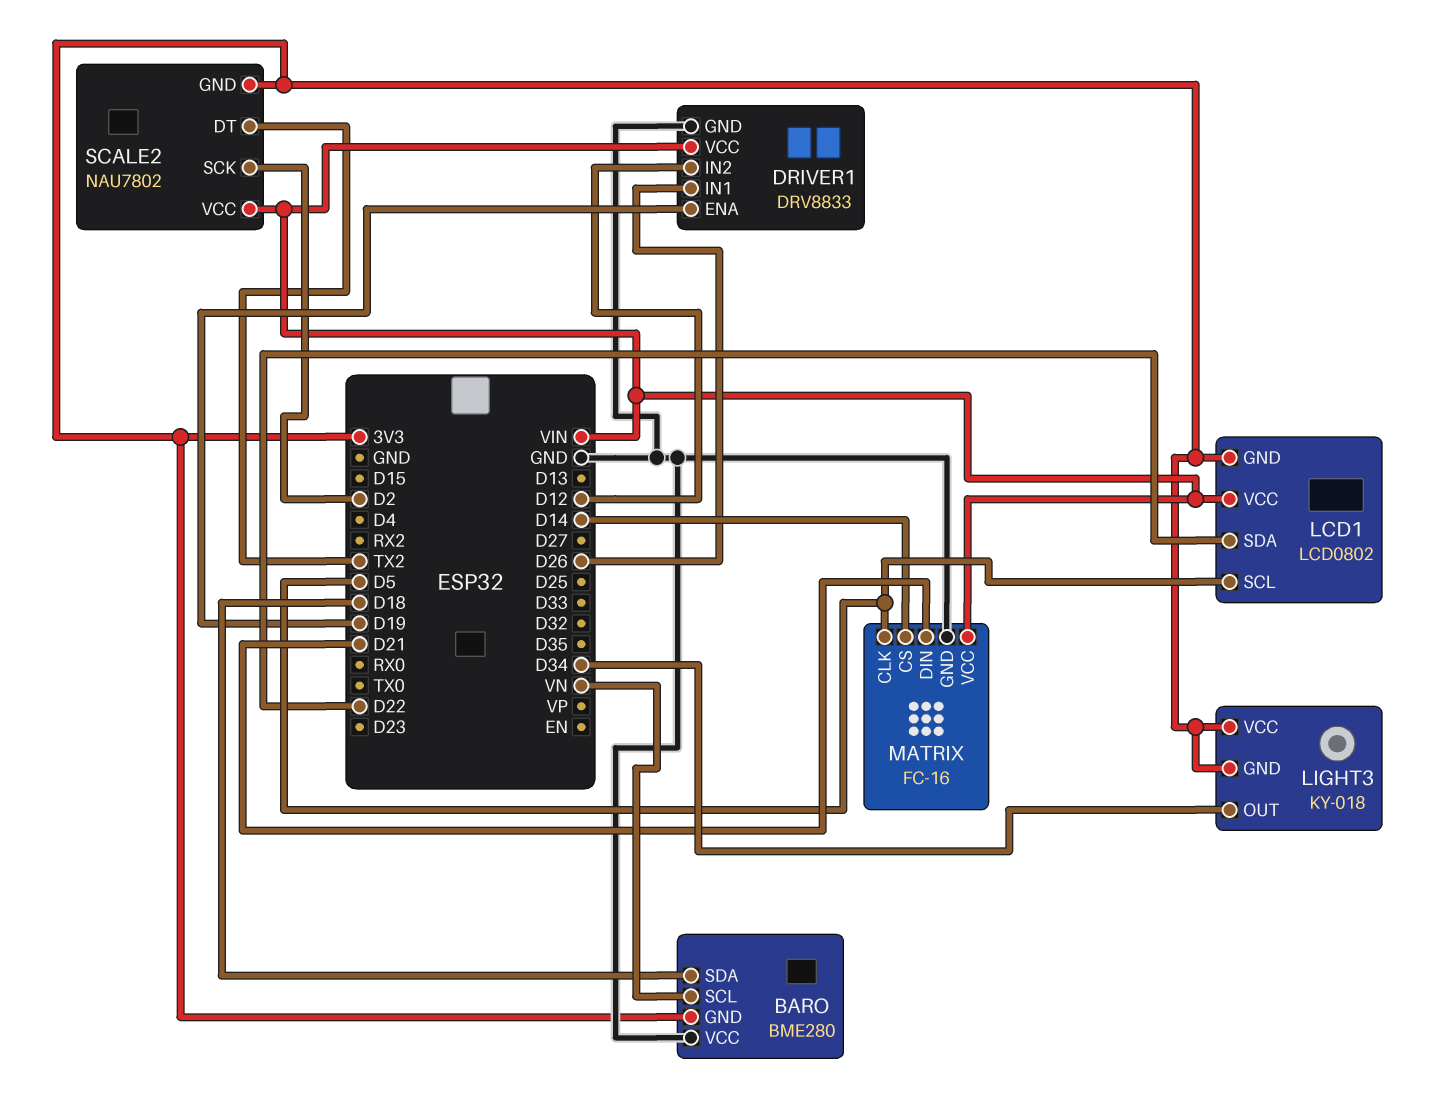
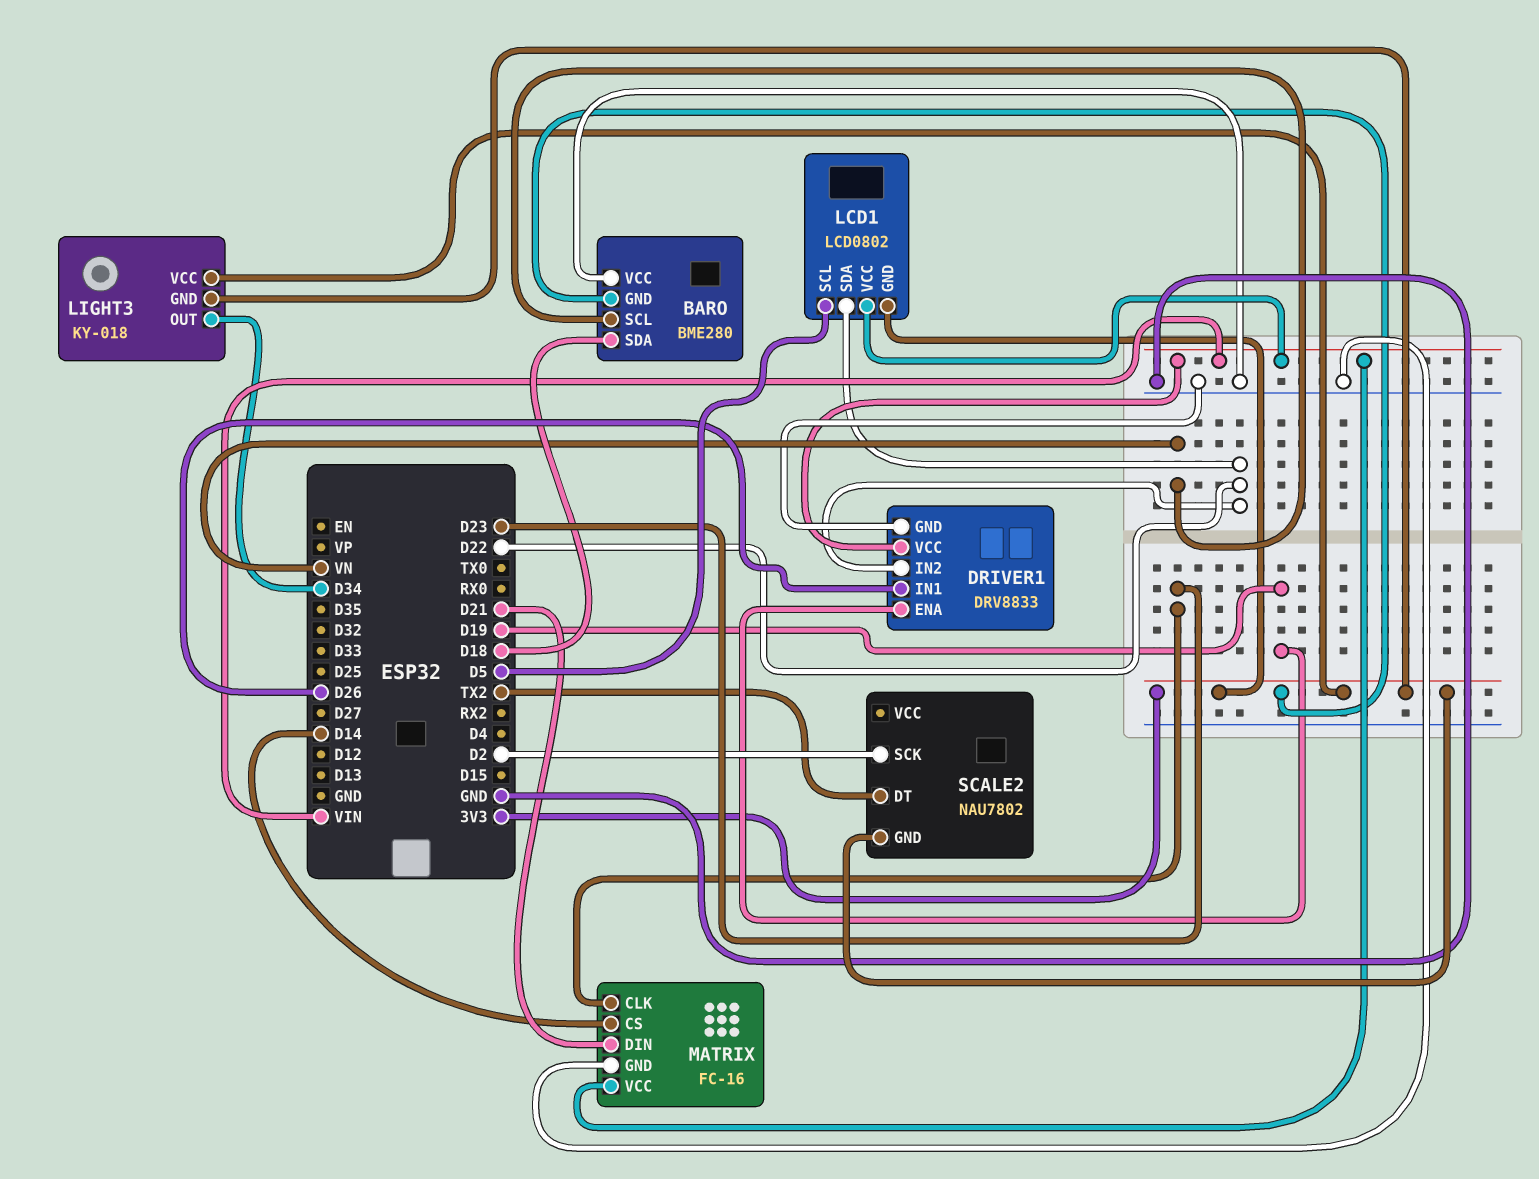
DRIVER1 pin IN2: D12 -> D22
MATRIX pin CLK: D5 -> D23
SCALE2 pin VCC: VIN -> none

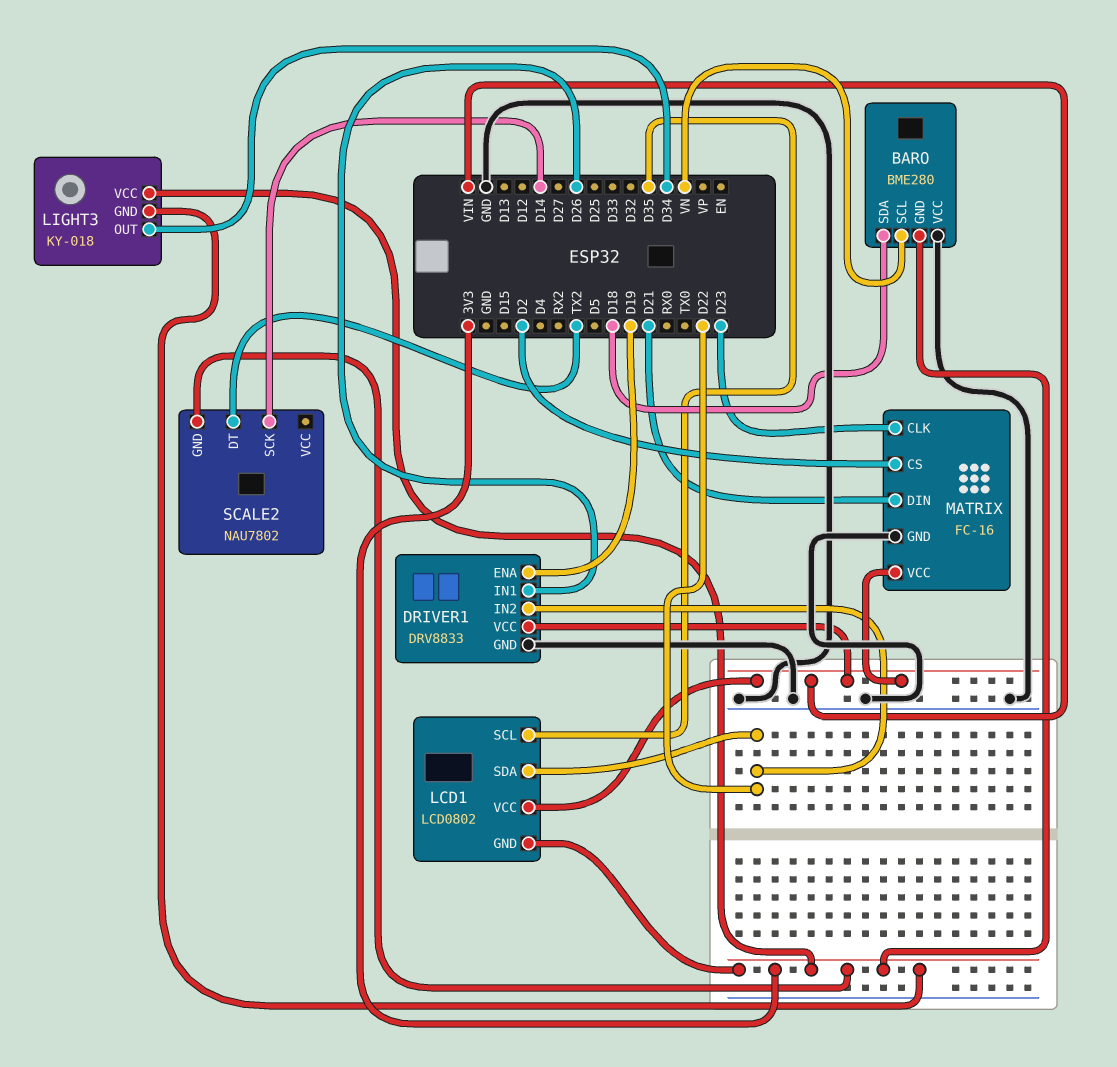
LCD1 pin SCL: D5 -> D35
MATRIX pin CS: D14 -> D2
SCALE2 pin SCK: D2 -> D14

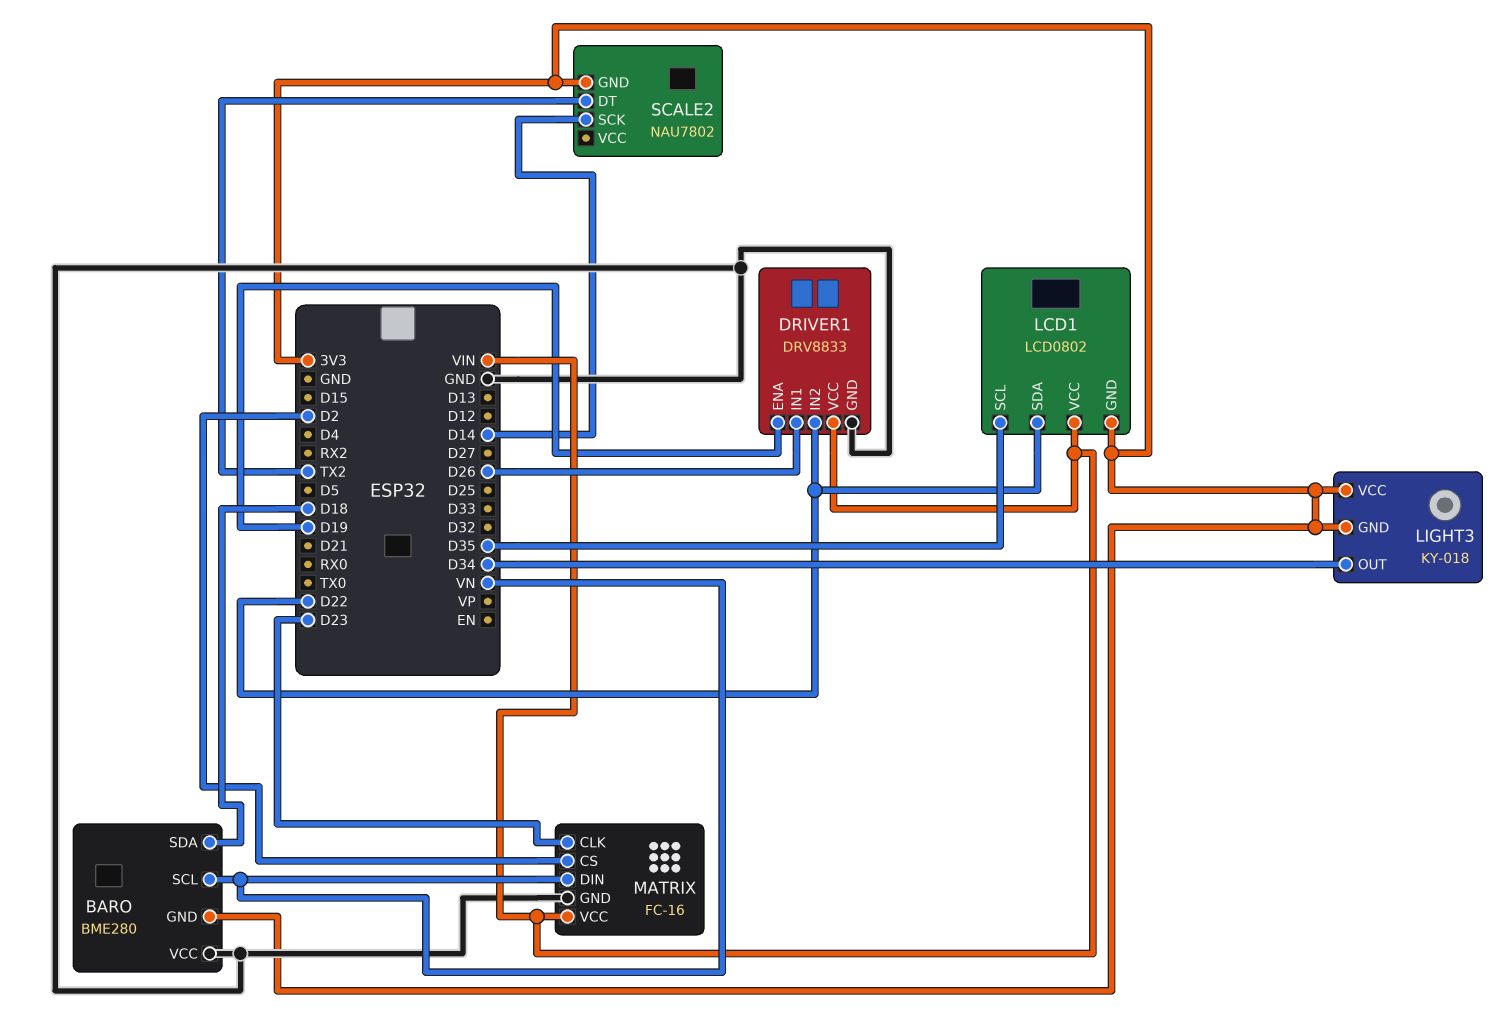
MATRIX pin DIN: D21 -> VN

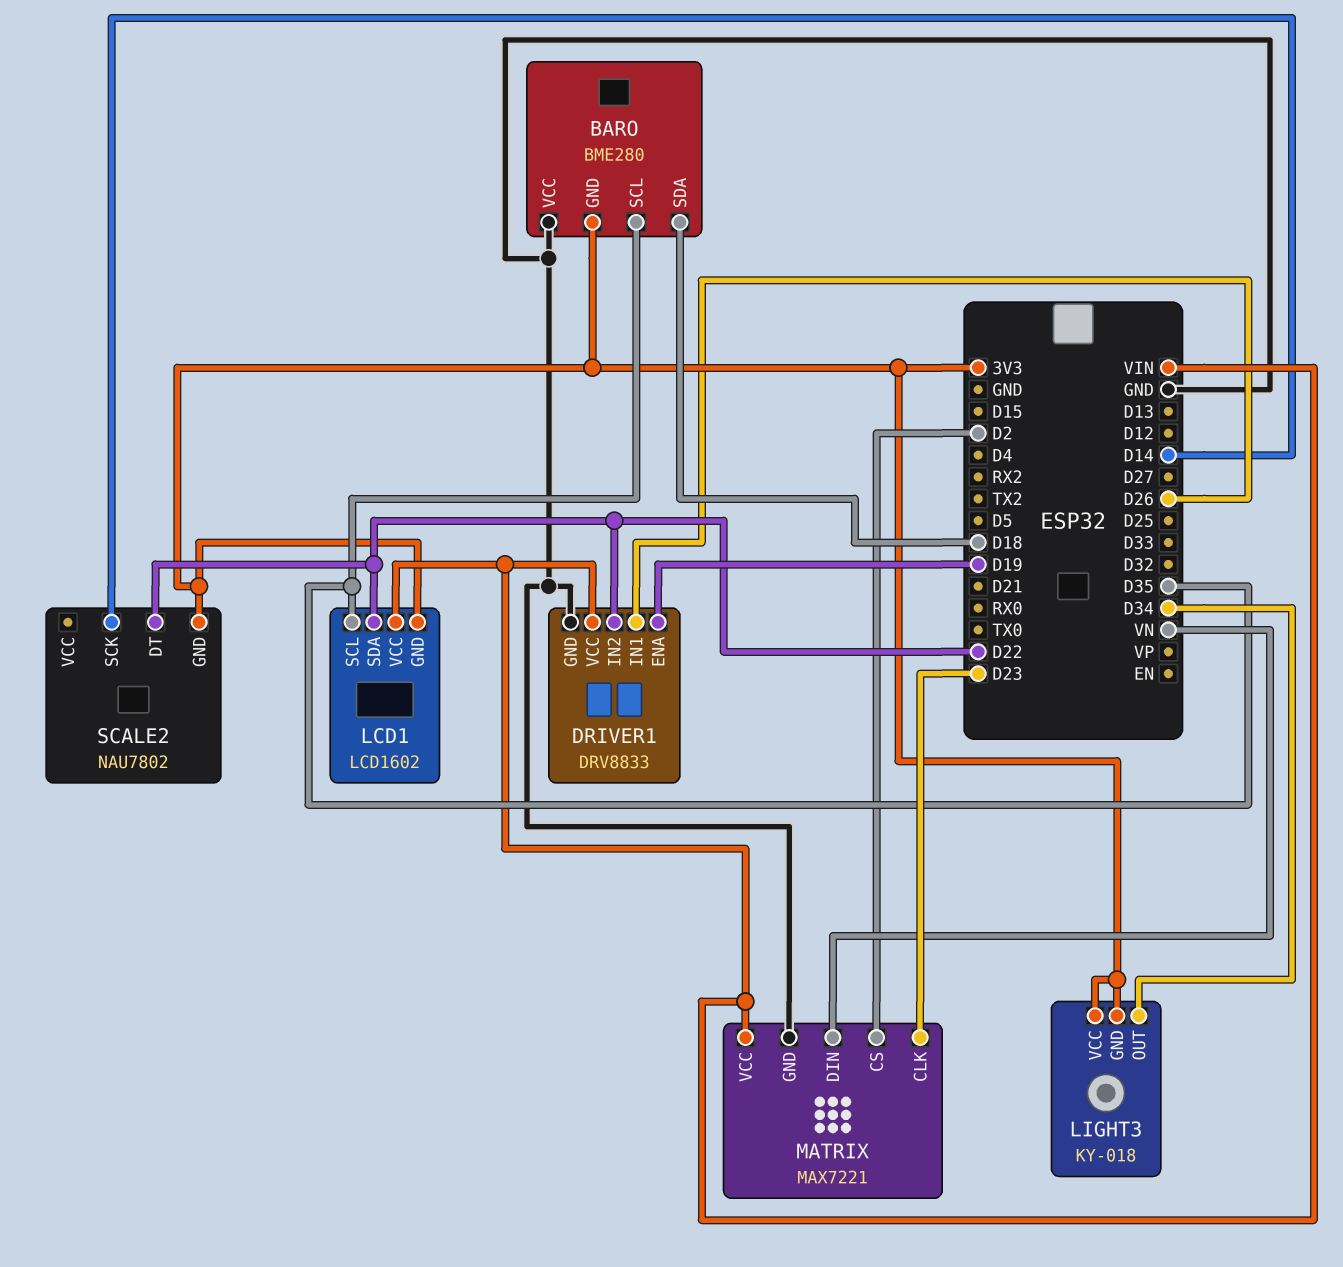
BARO pin SCL: VN -> D35
LCD1: LCD0802 -> LCD1602
MATRIX: FC-16 -> MAX7221
SCALE2 pin DT: TX2 -> D22

